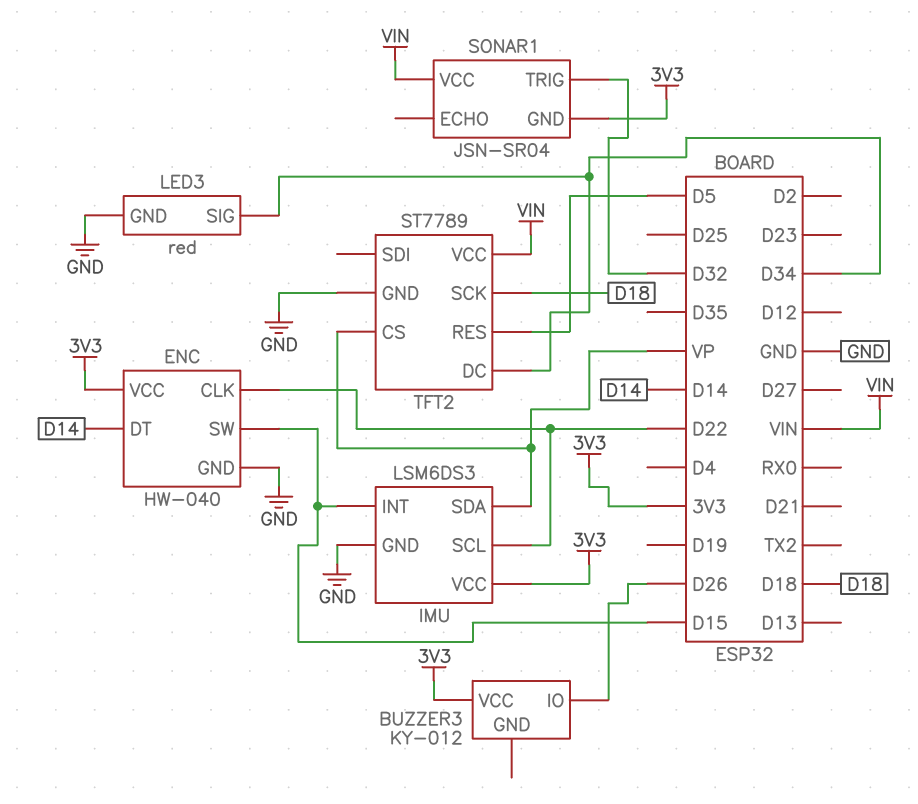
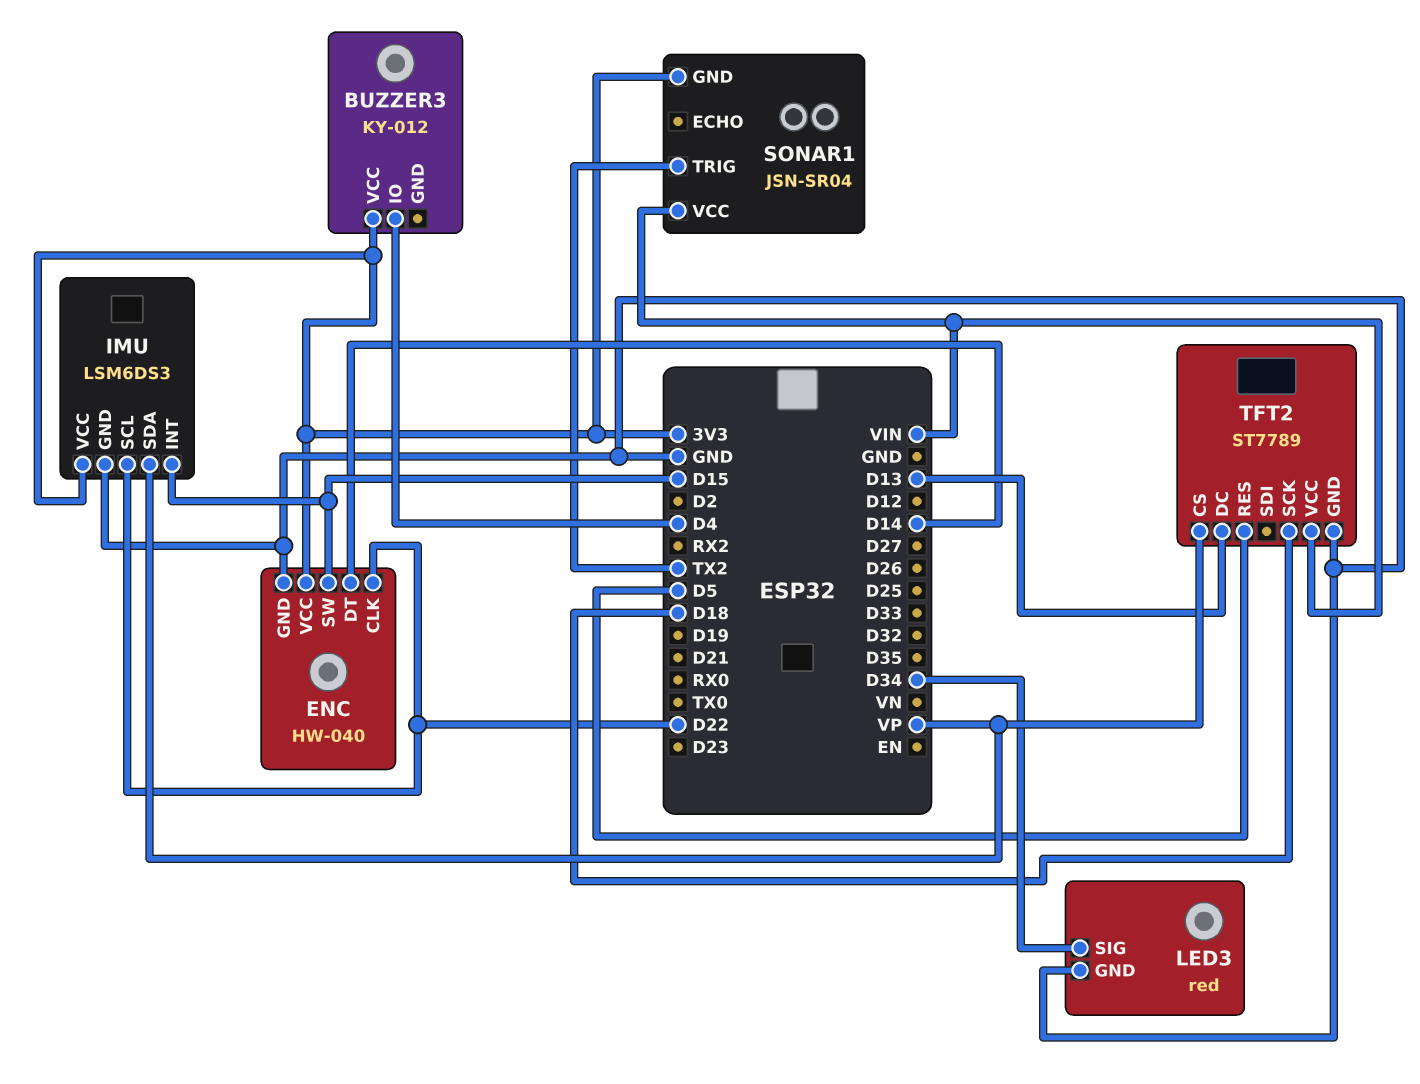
BUZZER3 pin IO: D26 -> D4
SONAR1 pin TRIG: D32 -> TX2
TFT2 pin DC: D34 -> D13

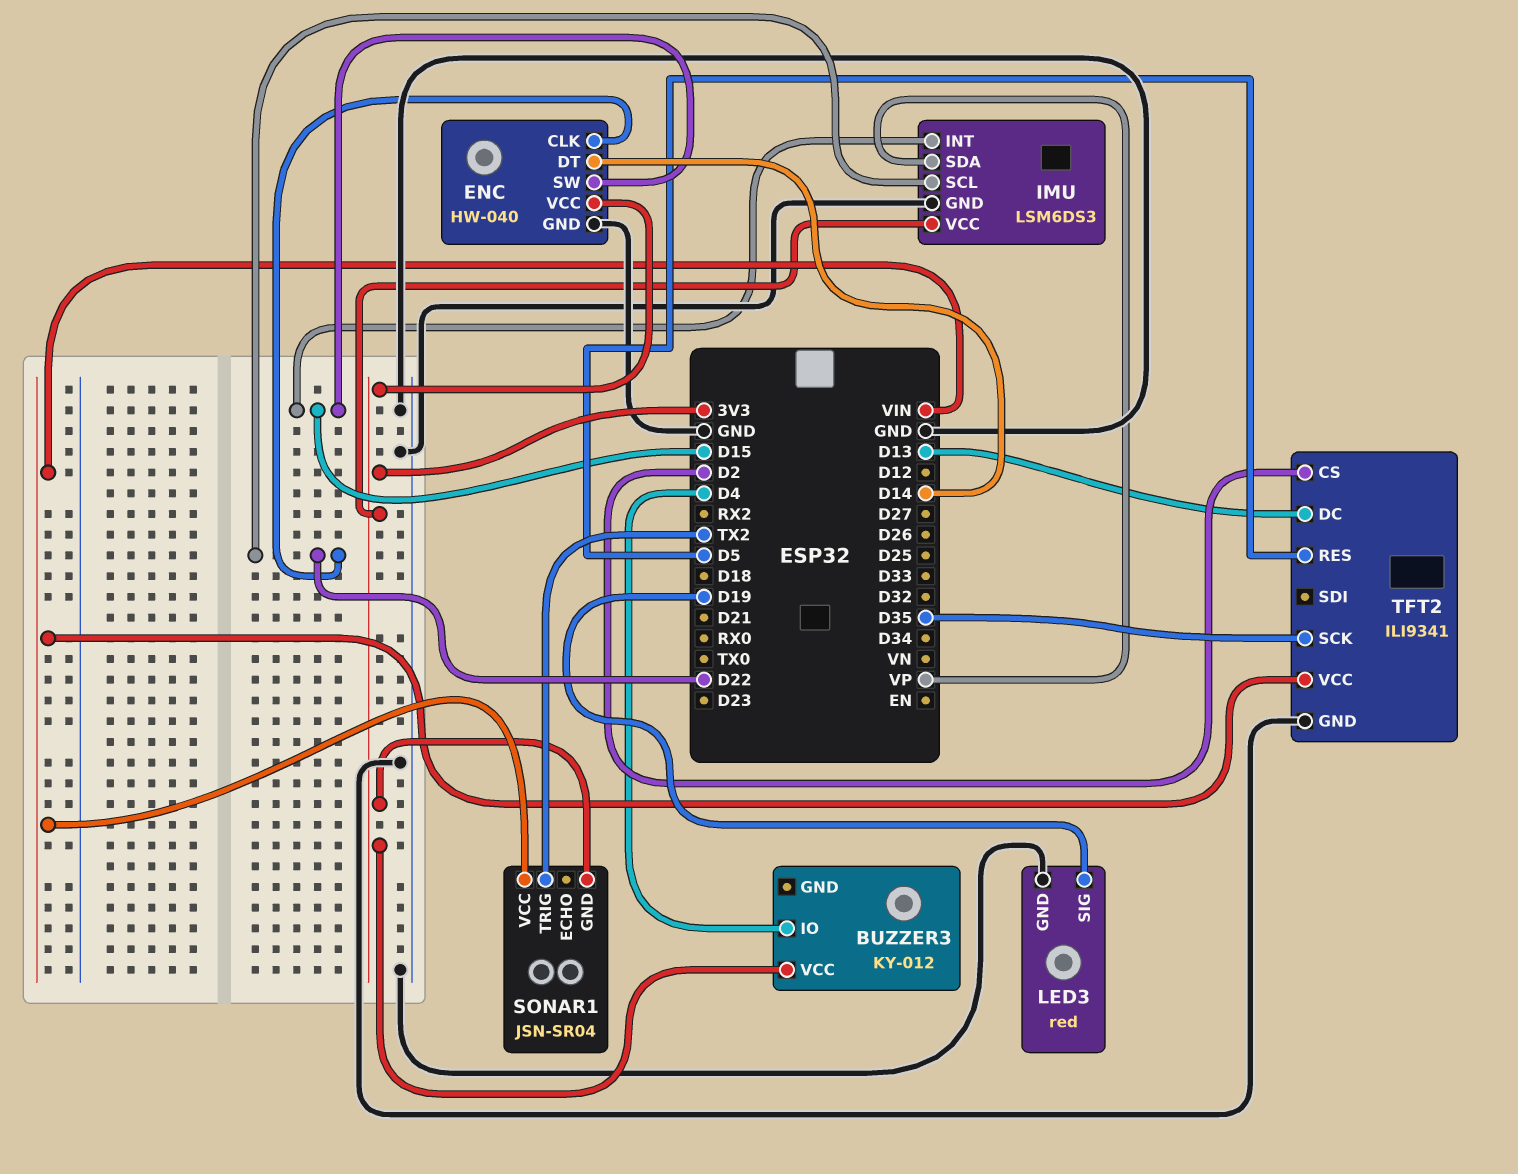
LED3 pin SIG: D34 -> D19
TFT2: ST7789 -> ILI9341
TFT2 pin CS: VP -> D2
TFT2 pin SCK: D18 -> D35

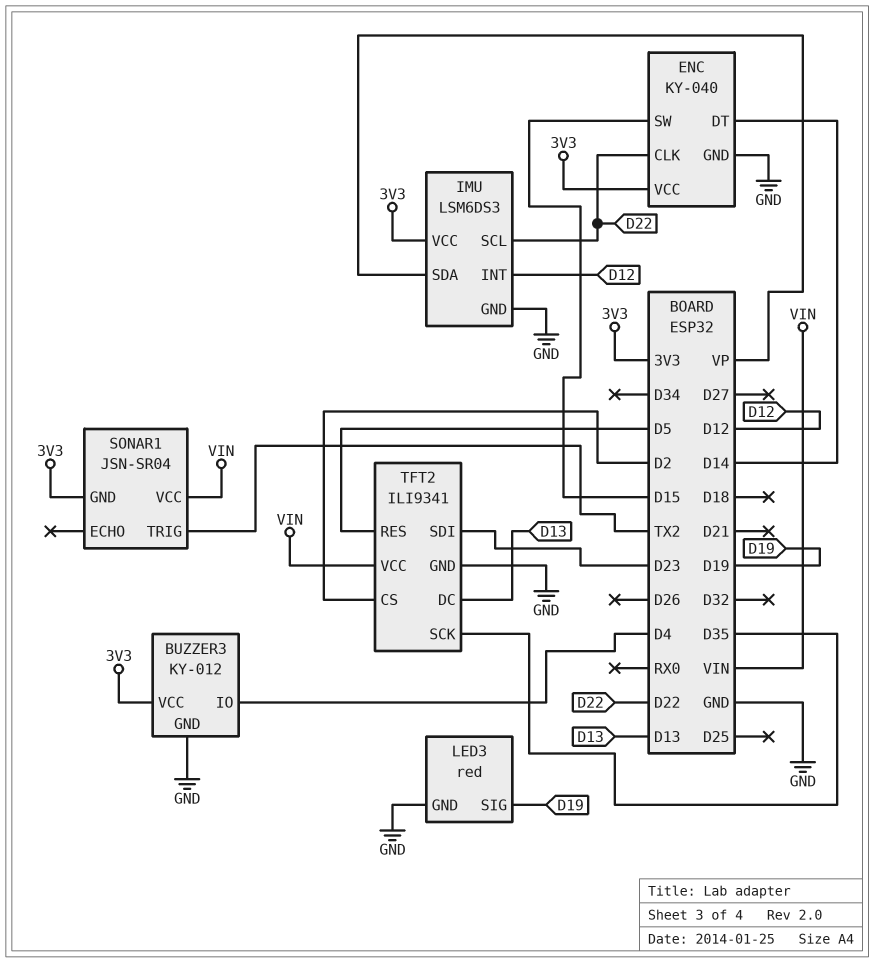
BUZZER3 pin GND: none -> GND
ENC: HW-040 -> KY-040
IMU pin INT: D15 -> D12
TFT2 pin SDI: none -> D23

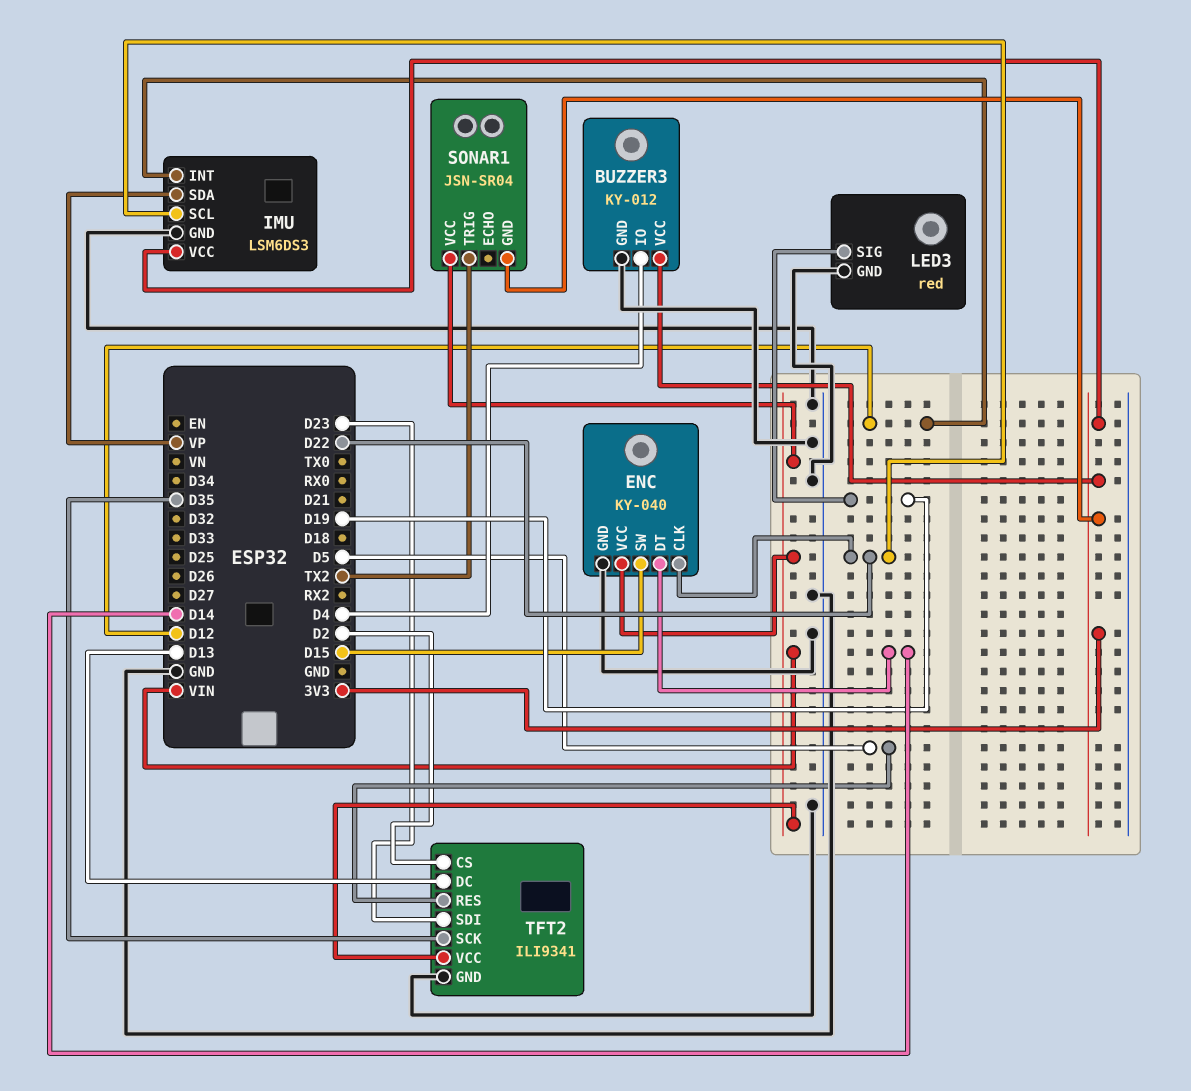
ENC pin VCC: 3V3 -> VIN

